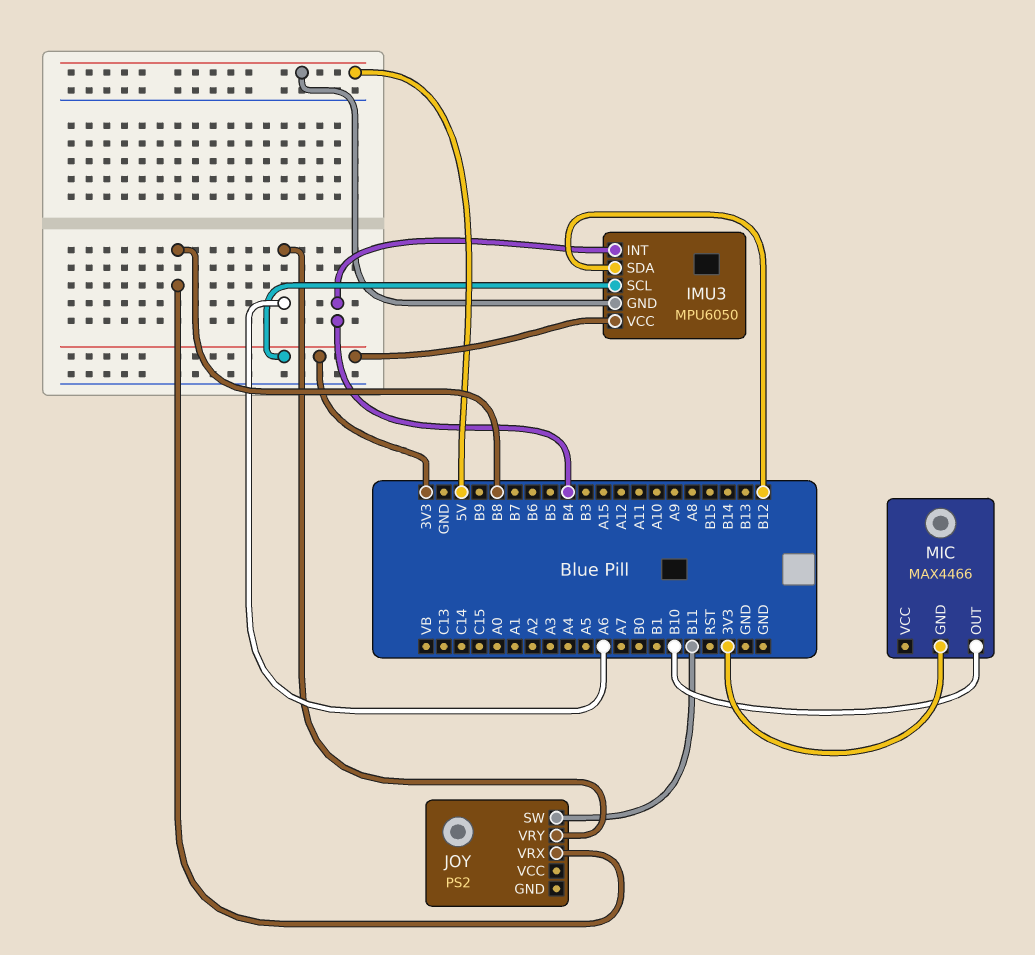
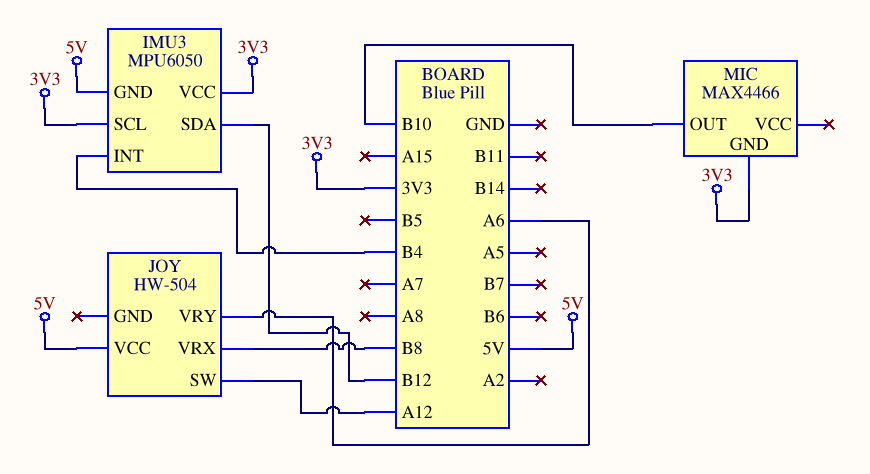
JOY: PS2 -> HW-504
JOY pin SW: B11 -> A12
JOY pin VCC: none -> 5V

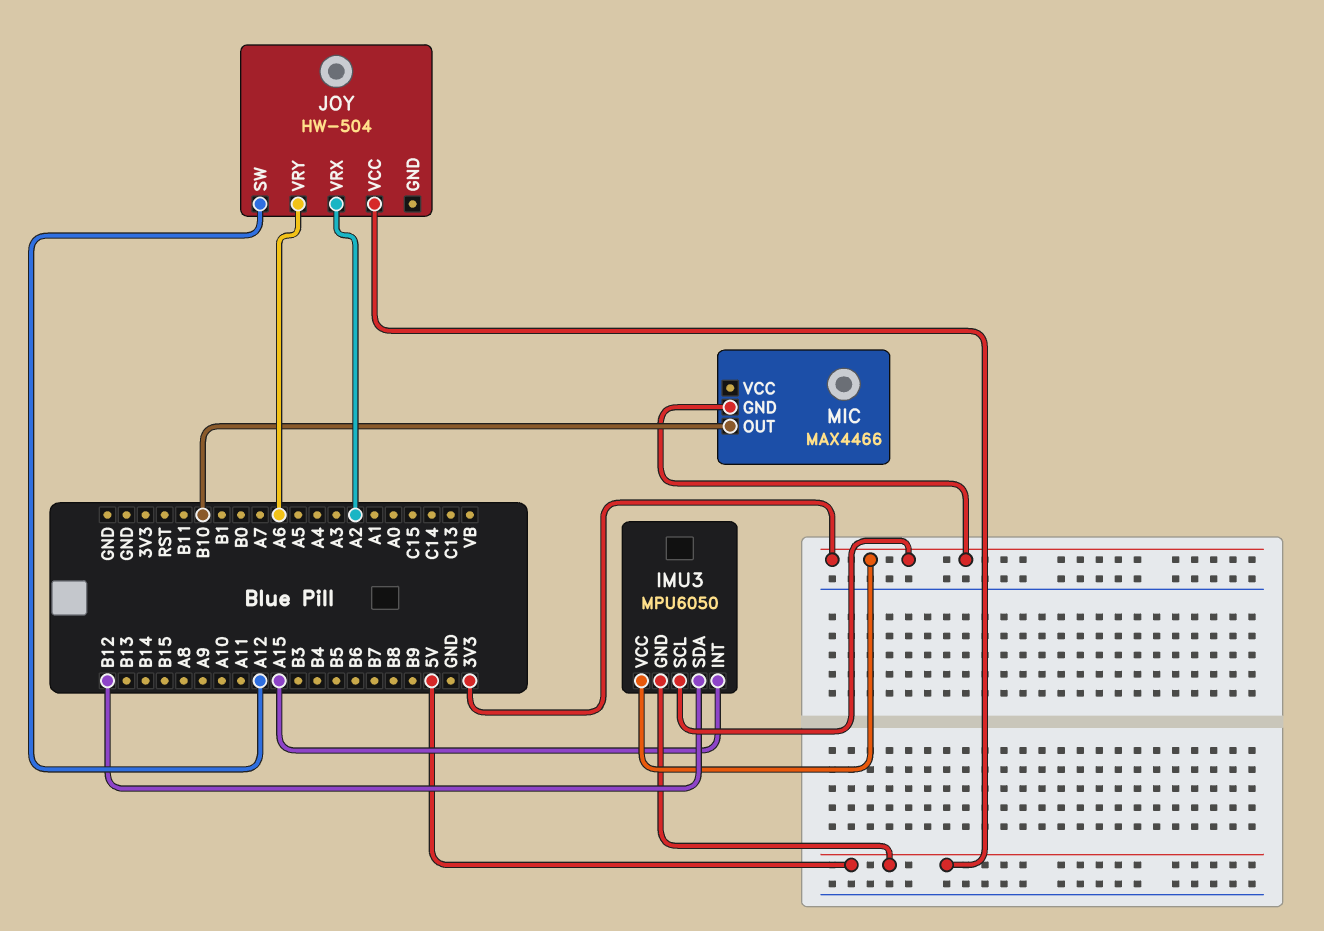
IMU3 pin INT: B4 -> A15
JOY pin VRX: B8 -> A2

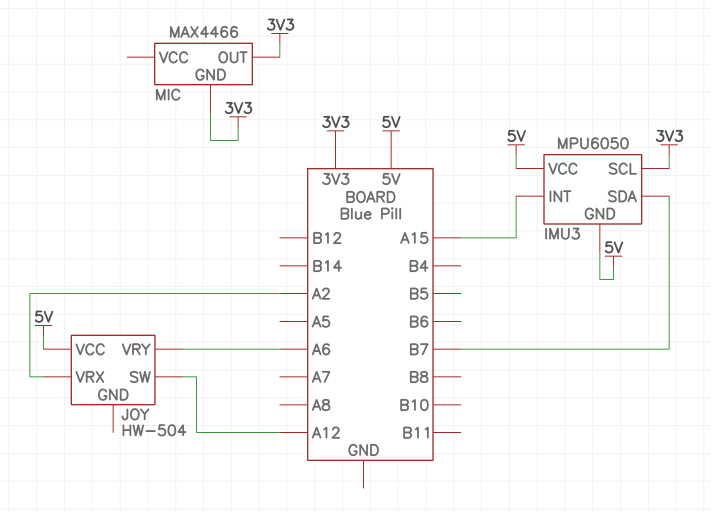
IMU3 pin SDA: B12 -> B7
IMU3 pin VCC: 3V3 -> 5V
MIC pin OUT: B10 -> 3V3

